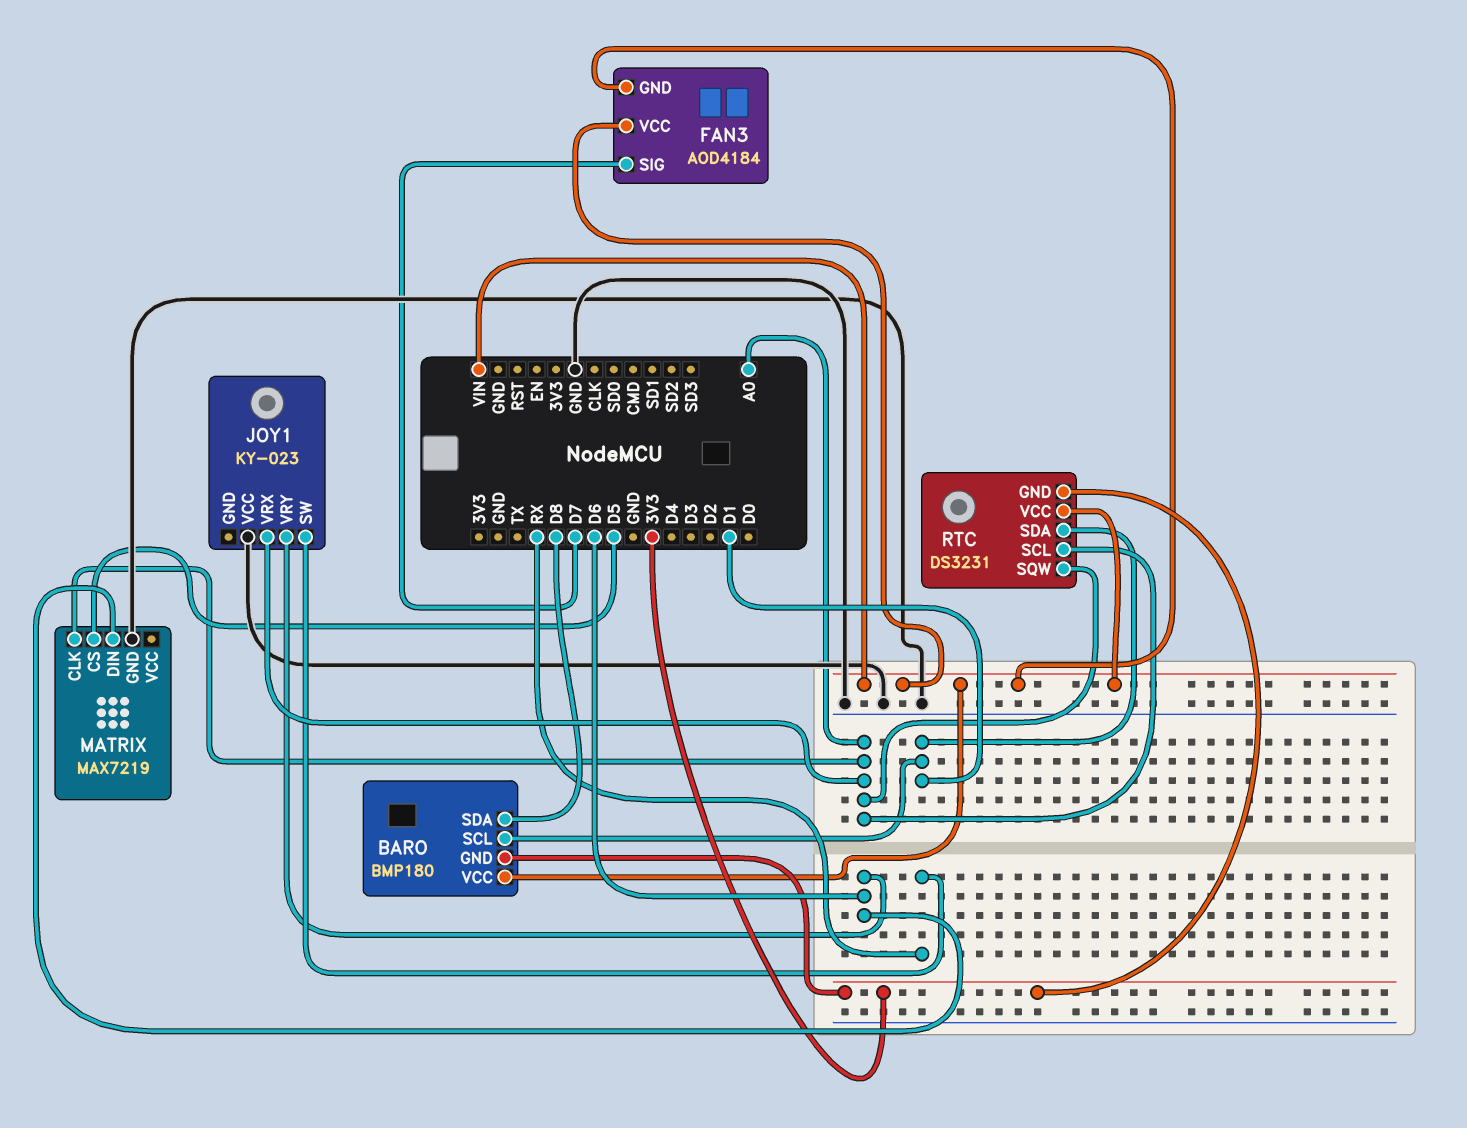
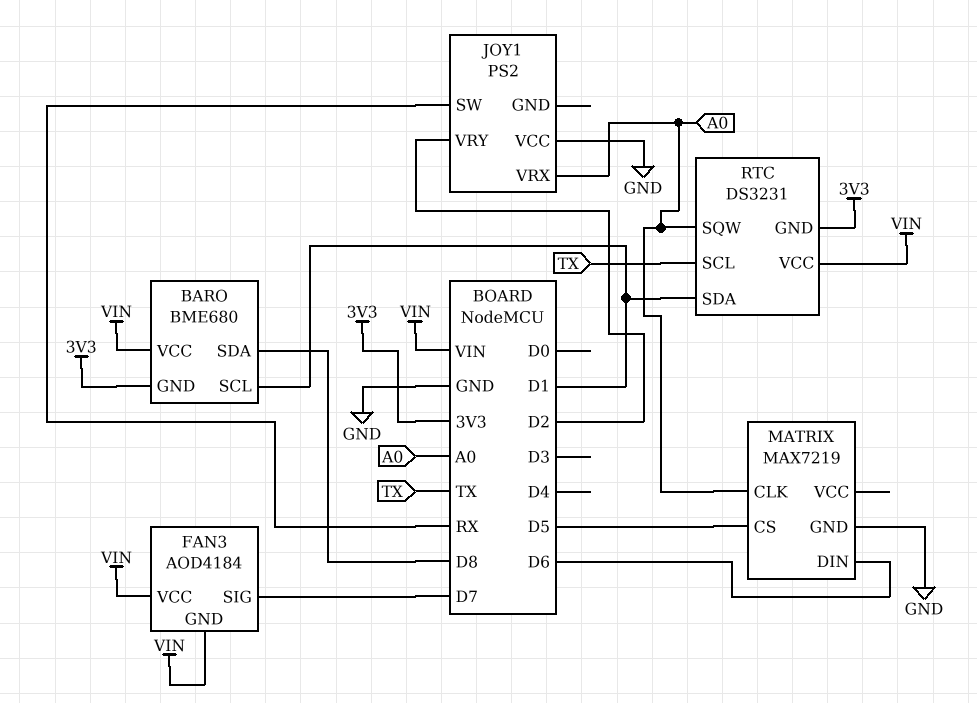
BARO: BMP180 -> BME680
JOY1: KY-023 -> PS2
JOY1 pin VRY: D6 -> D2
RTC pin SCL: A0 -> TX

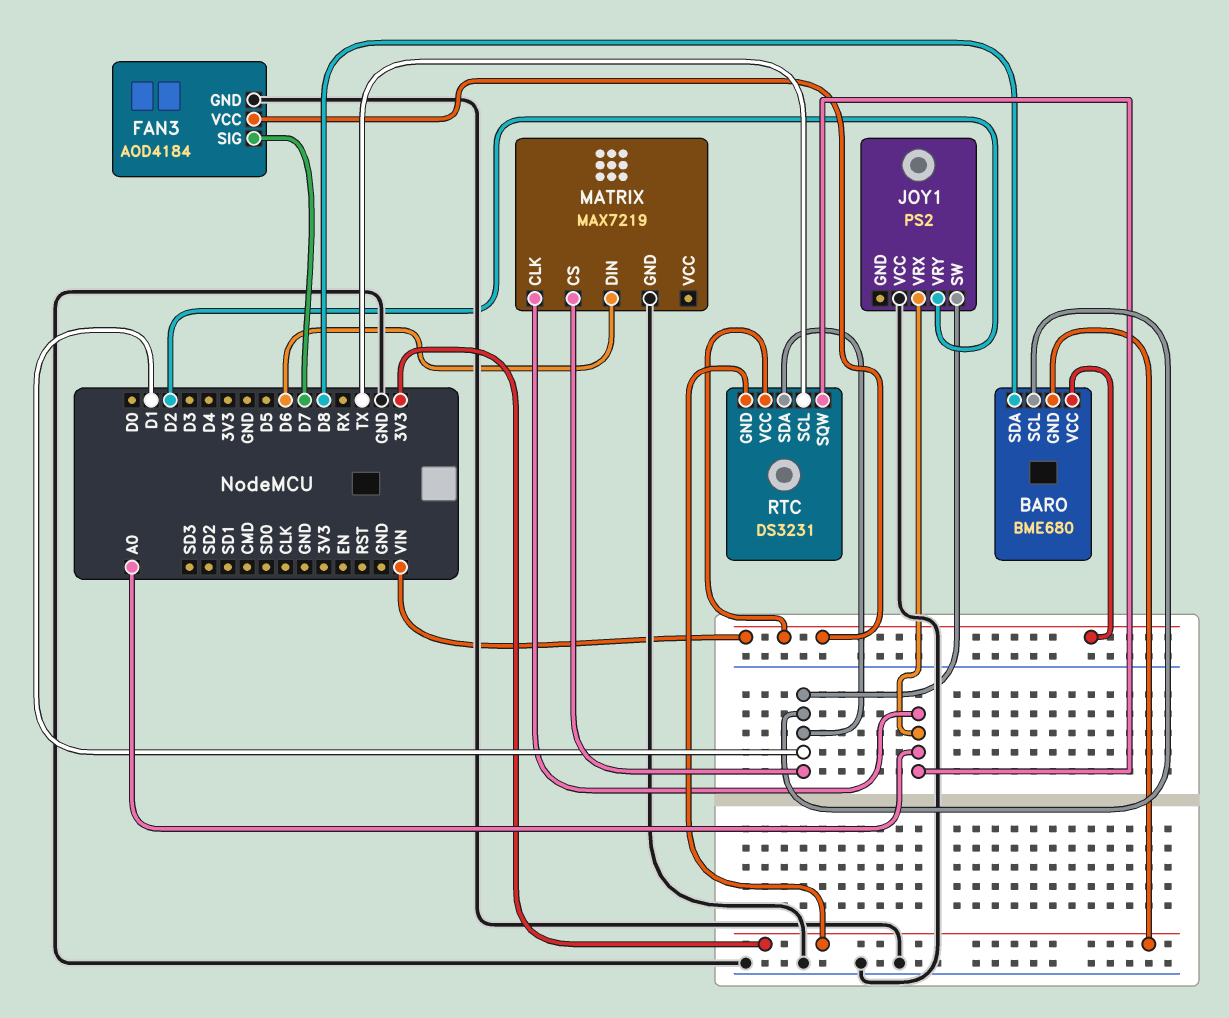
FAN3 pin GND: VIN -> GND
JOY1 pin SW: RX -> D1
MATRIX pin CS: D5 -> D1

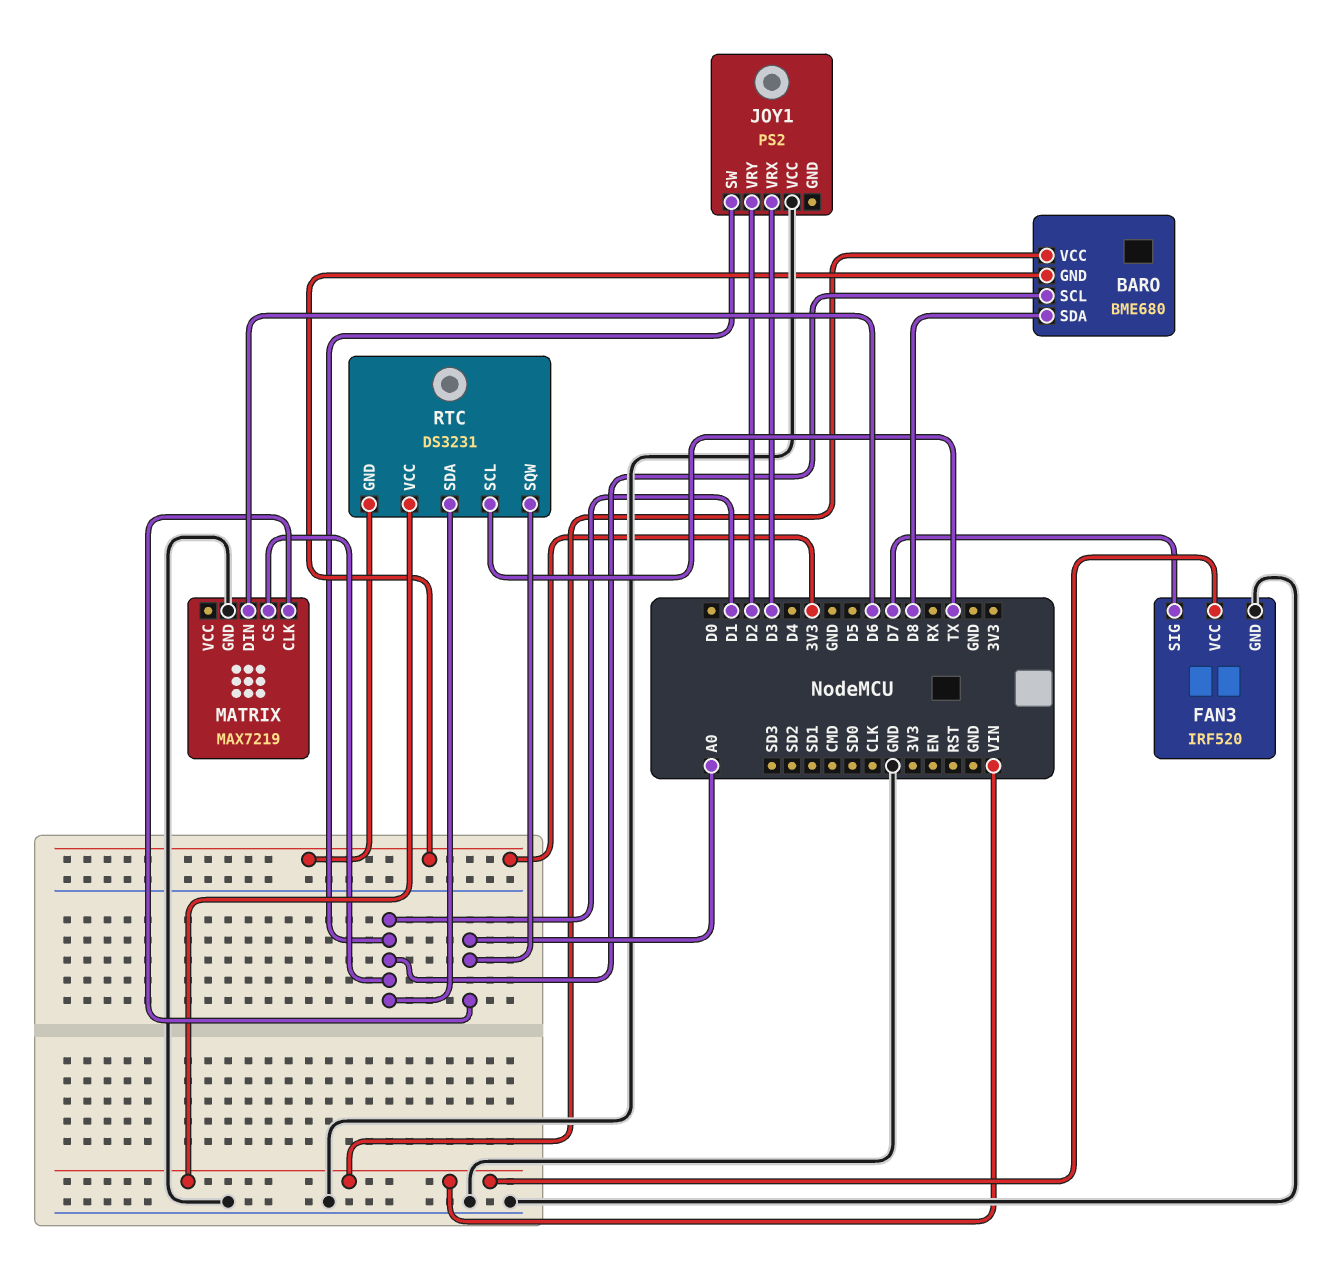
FAN3: AOD4184 -> IRF520
JOY1 pin VRX: A0 -> D3

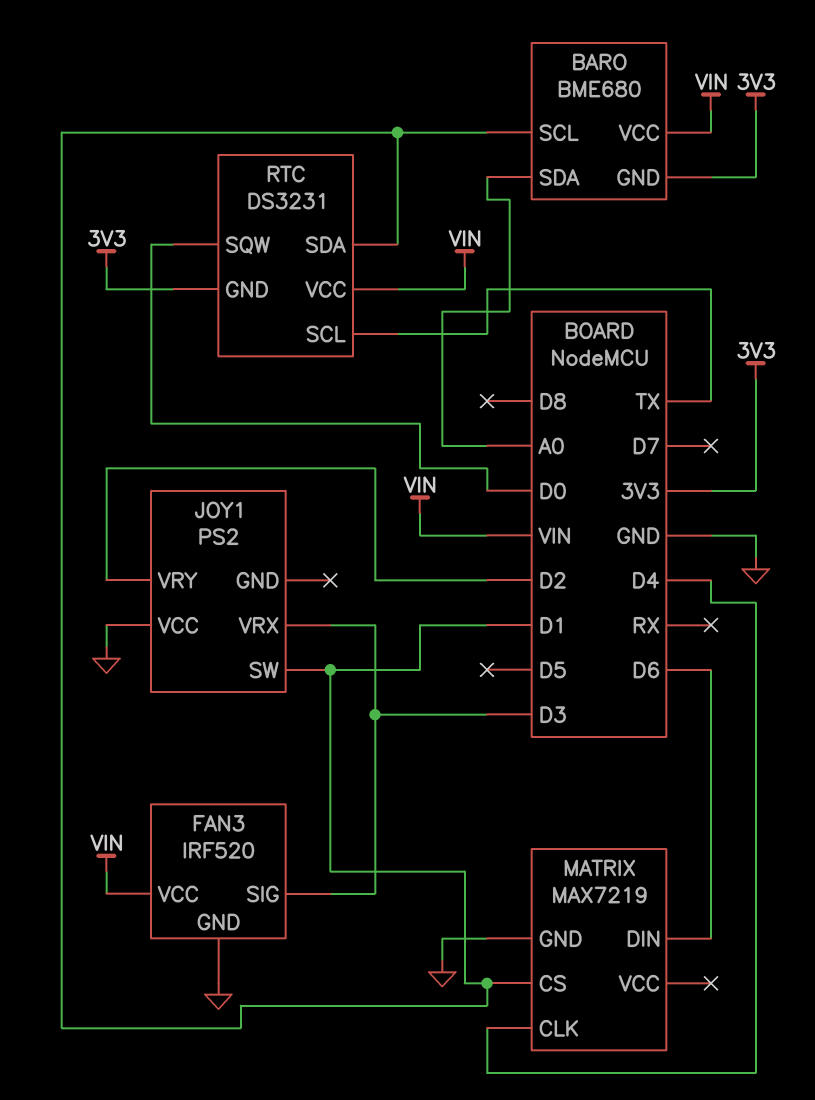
BARO pin SDA: D8 -> A0
FAN3 pin SIG: D7 -> D3
MATRIX pin CLK: A0 -> D4
RTC pin SQW: A0 -> D0

